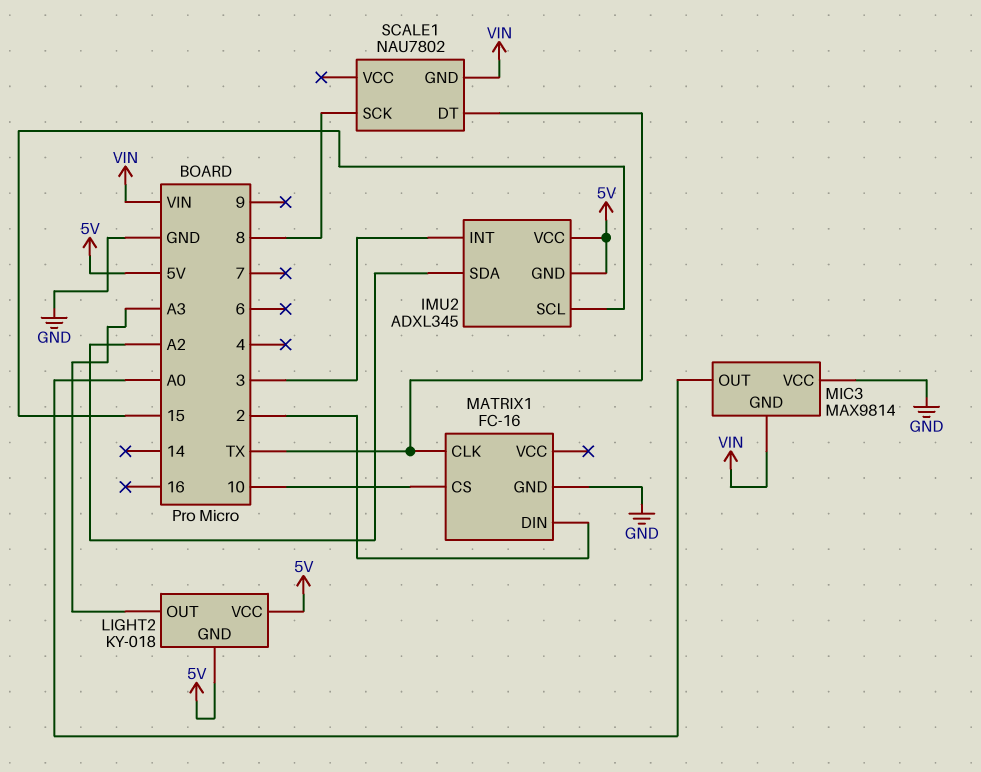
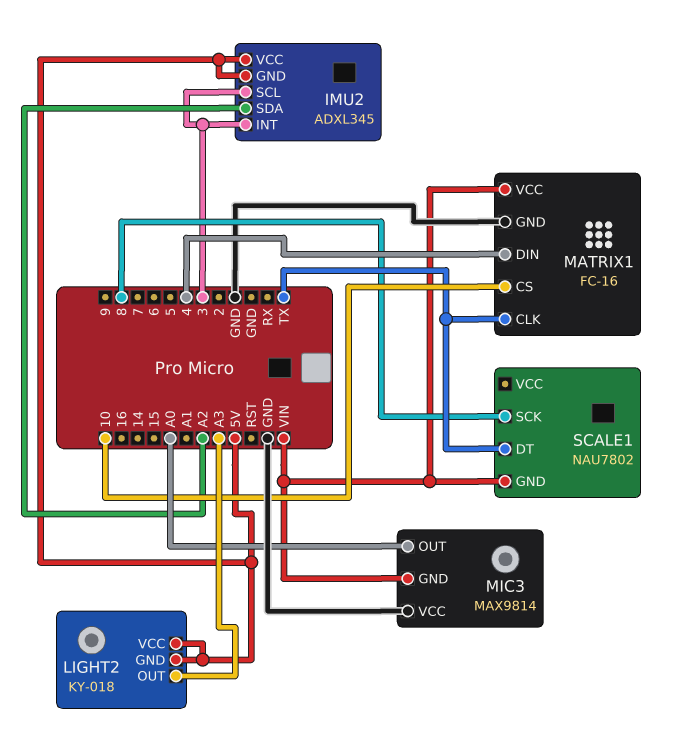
IMU2 pin SCL: 15 -> 3
MATRIX1 pin DIN: 2 -> 4
MATRIX1 pin VCC: none -> VIN

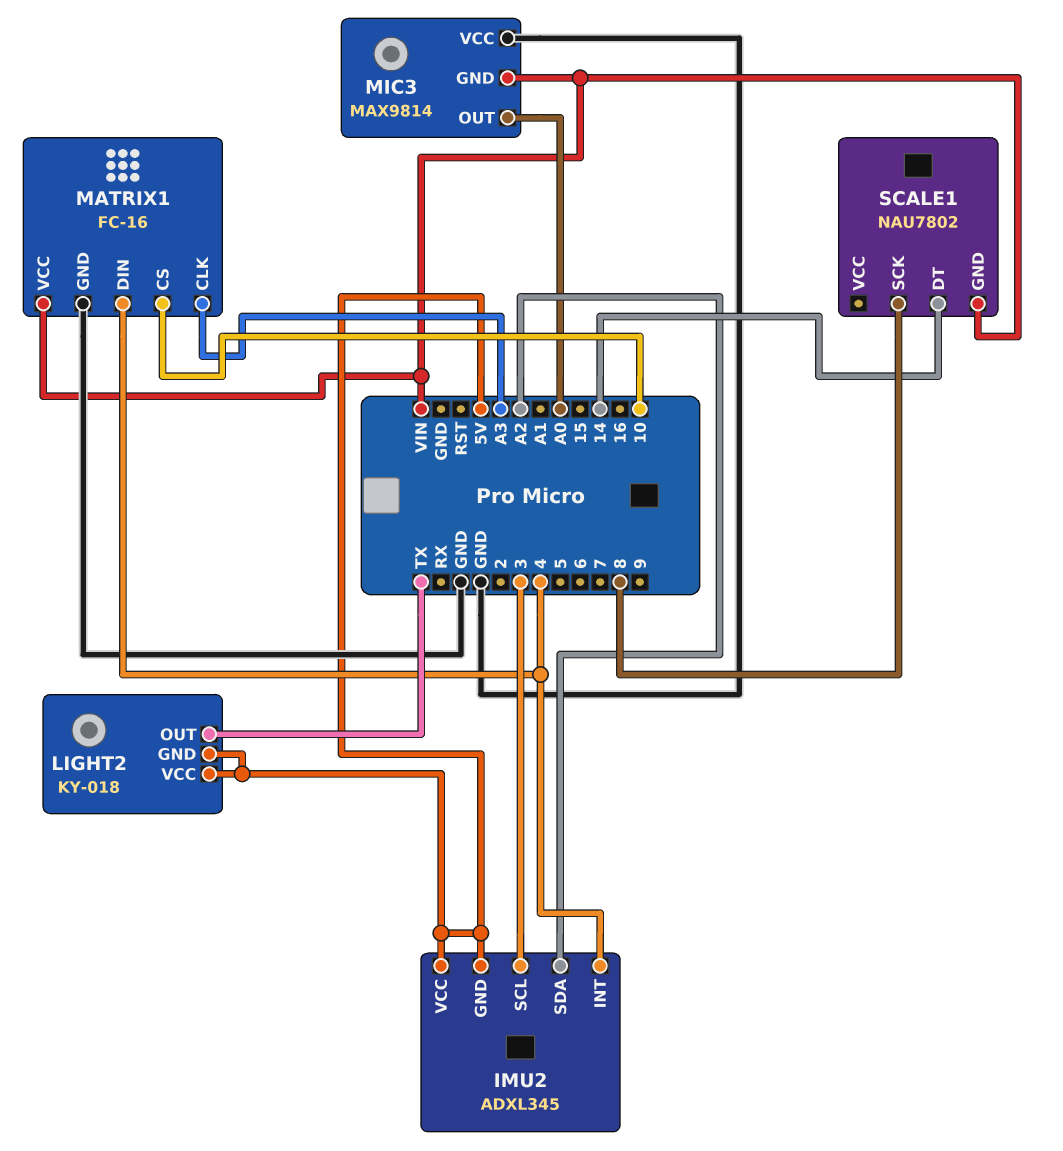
IMU2 pin INT: 3 -> 4
LIGHT2 pin OUT: A3 -> TX
MATRIX1 pin CLK: TX -> A3
SCALE1 pin DT: TX -> 14

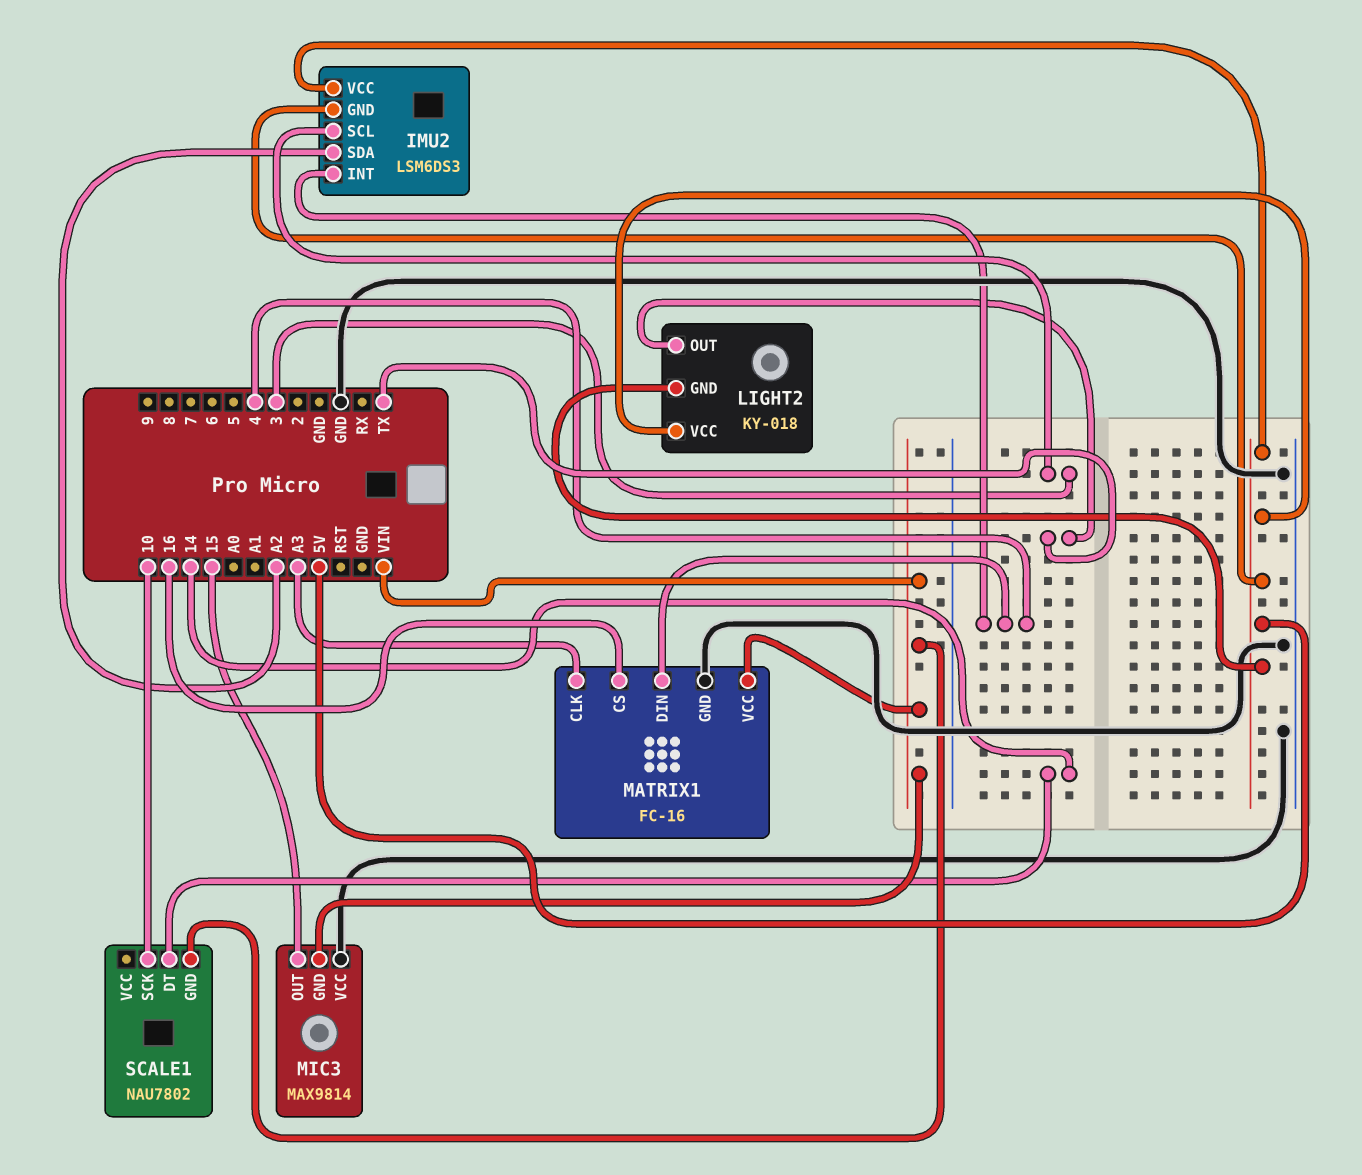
IMU2: ADXL345 -> LSM6DS3
MATRIX1 pin CS: 10 -> 16
MIC3 pin OUT: A0 -> 15
SCALE1 pin SCK: 8 -> 10

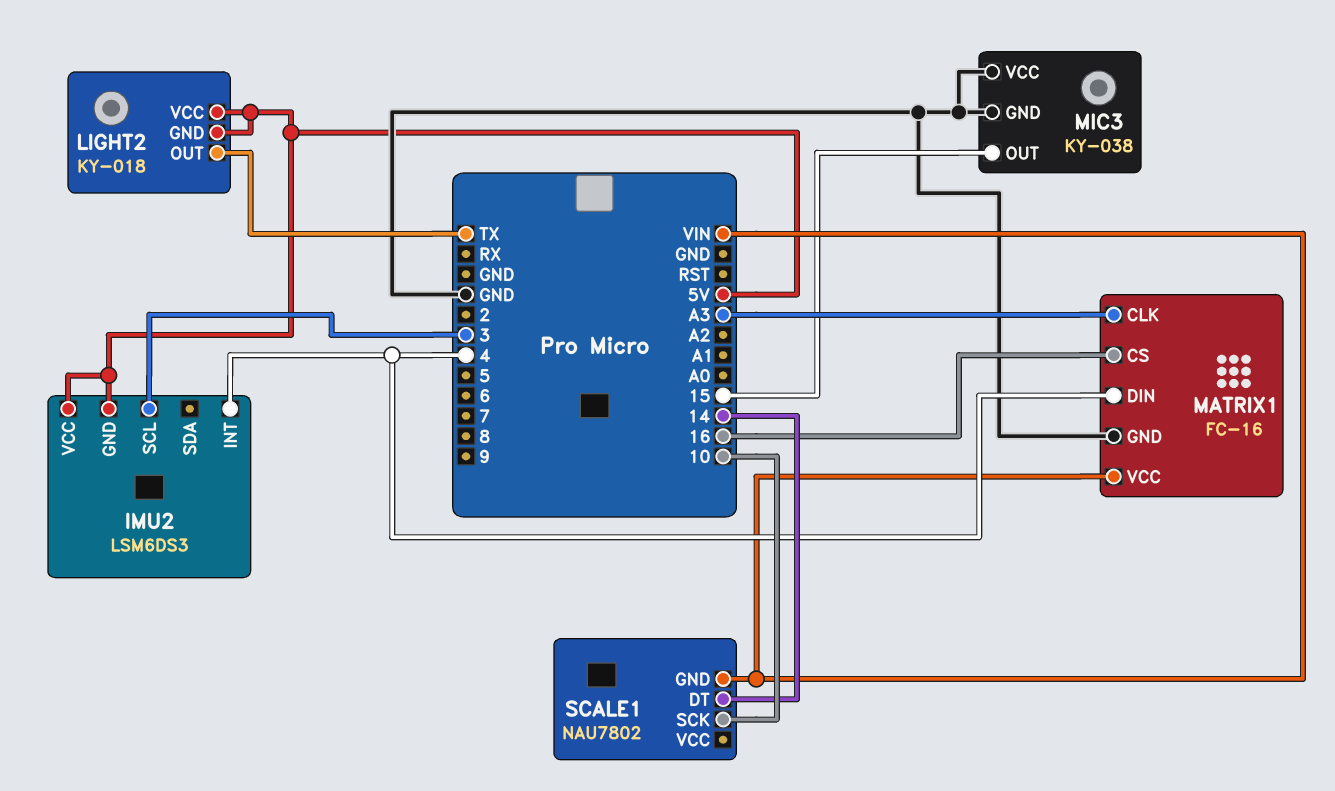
IMU2 pin SDA: A2 -> none
MIC3: MAX9814 -> KY-038
MIC3 pin GND: VIN -> GND

